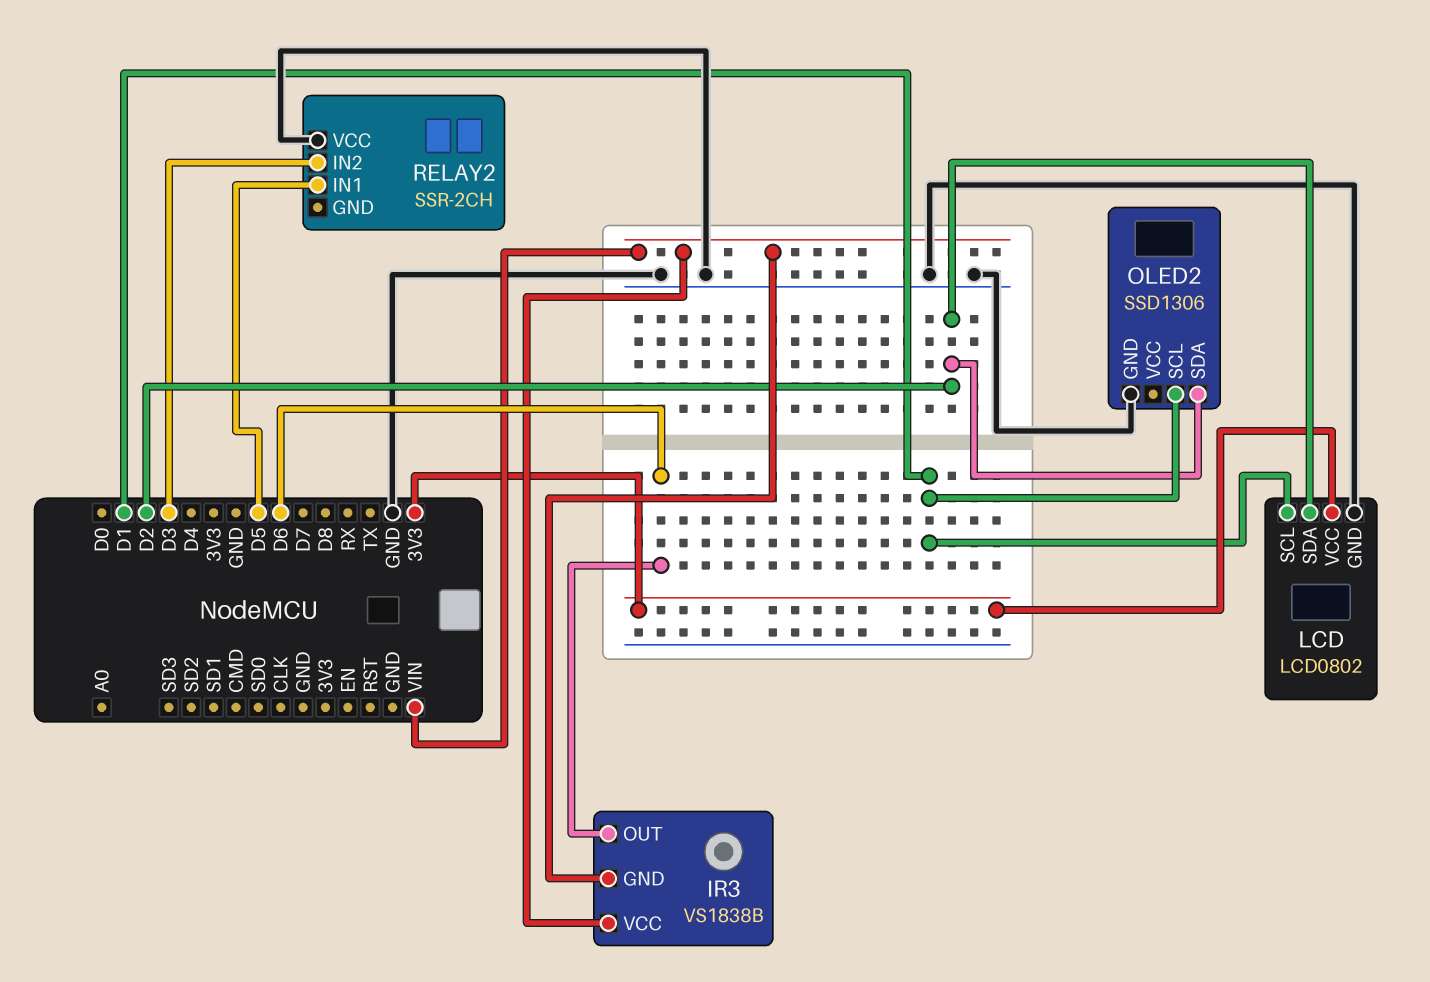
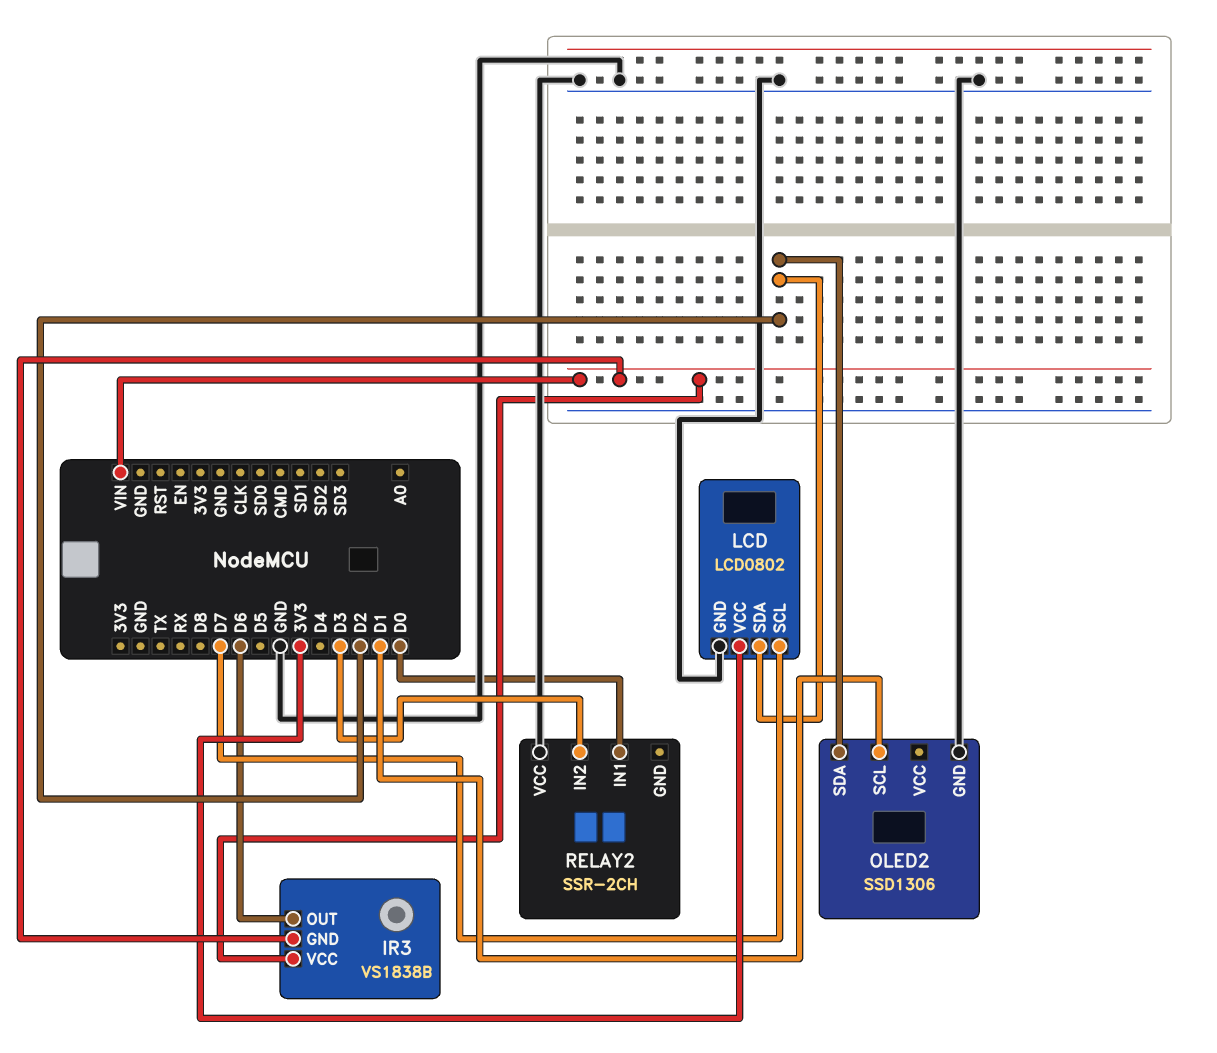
LCD pin SCL: D1 -> D7
RELAY2 pin IN1: D5 -> D0

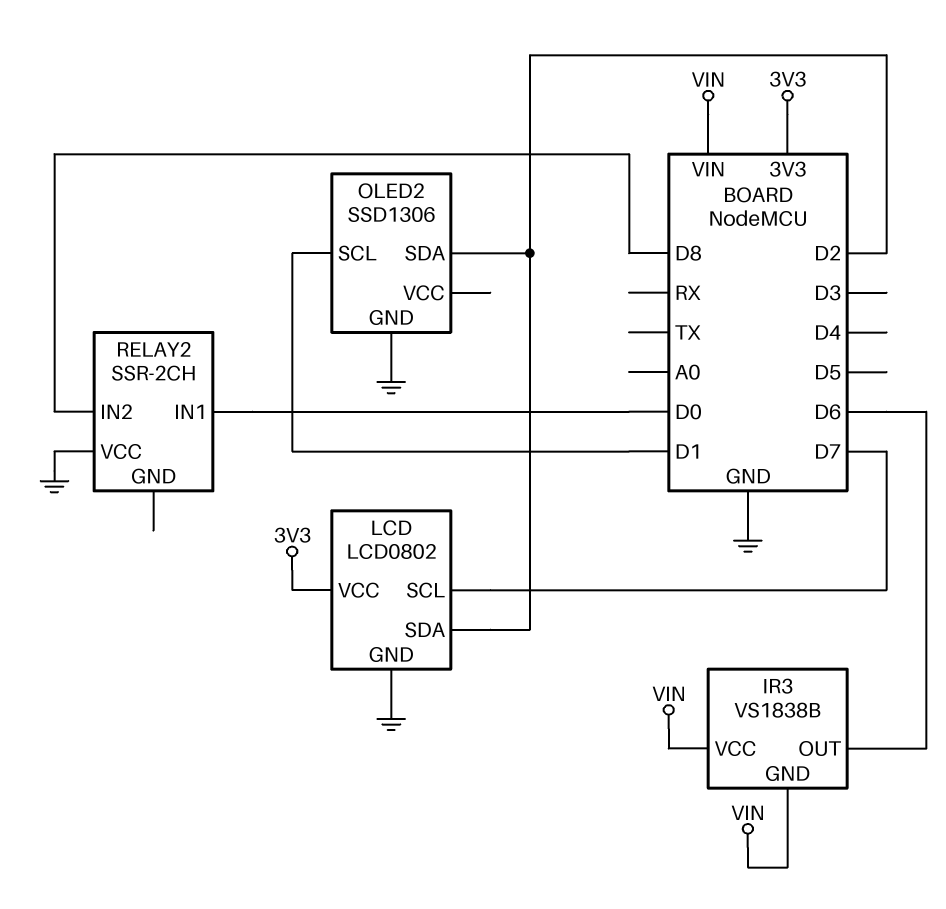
RELAY2 pin IN2: D3 -> D8

